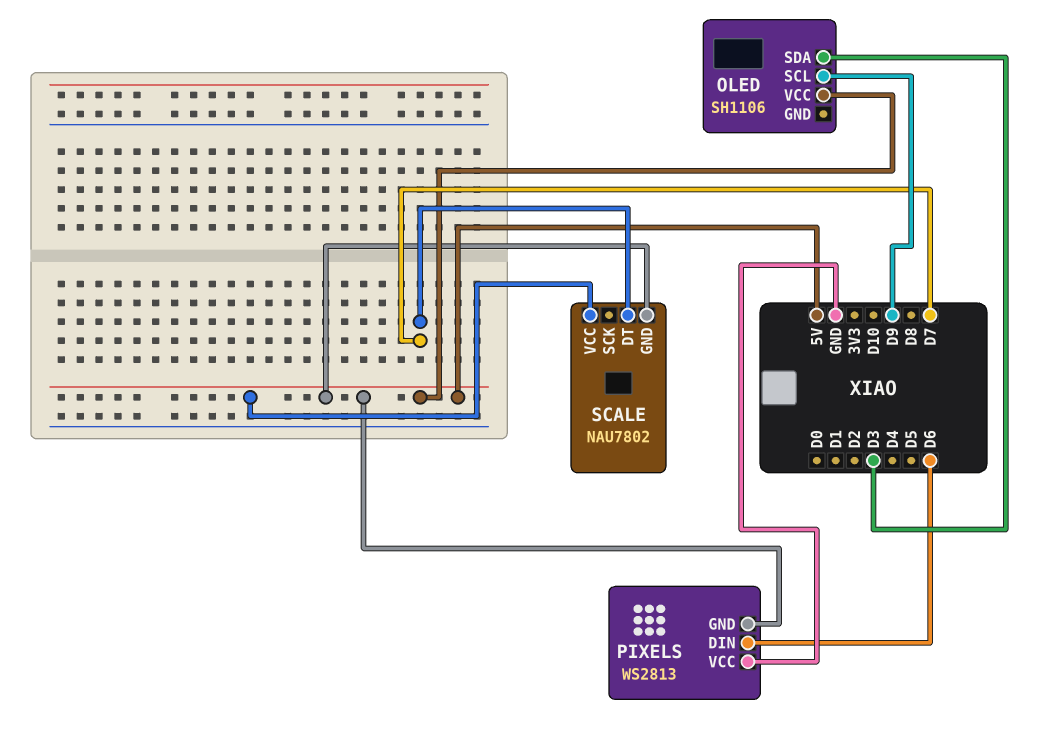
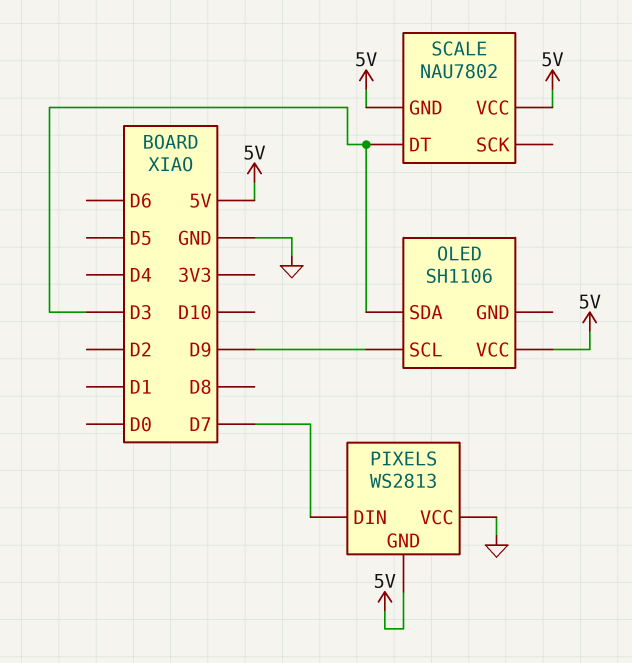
PIXELS pin DIN: D6 -> D7
SCALE pin DT: D7 -> D3

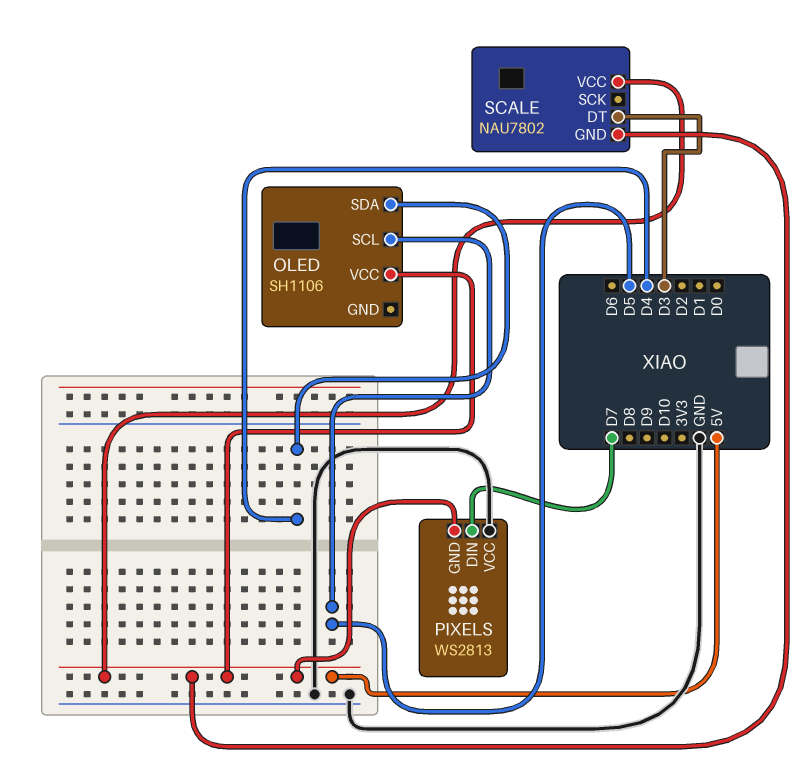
OLED pin SCL: D9 -> D5
OLED pin SDA: D3 -> D4

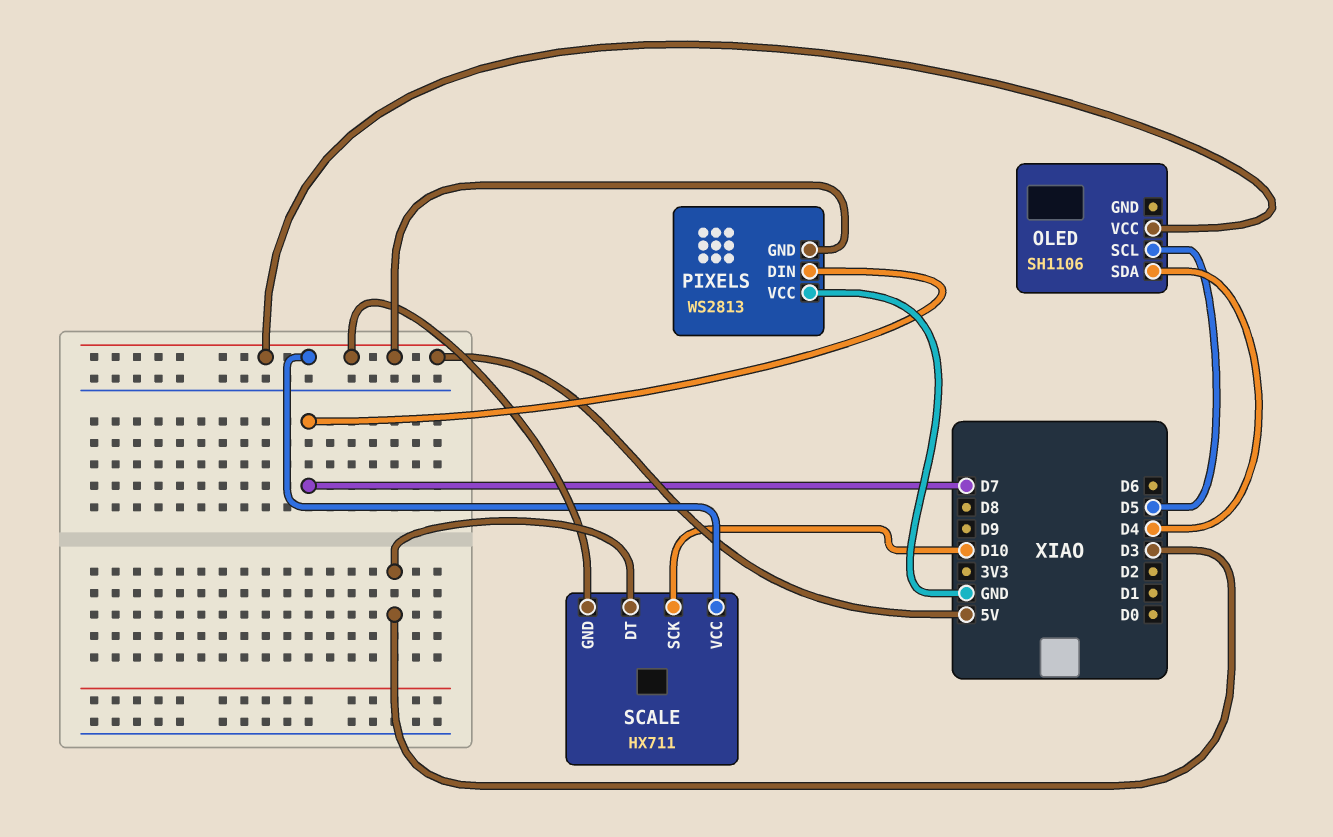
SCALE: NAU7802 -> HX711
SCALE pin SCK: none -> D10

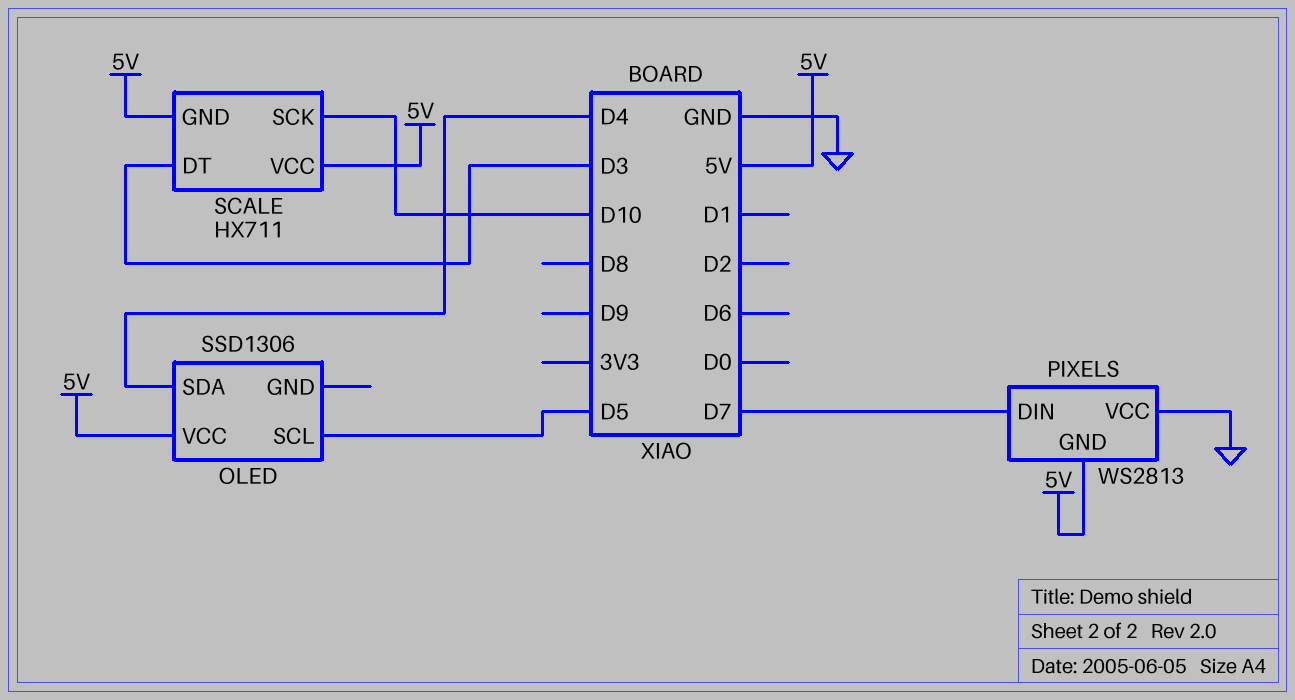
OLED: SH1106 -> SSD1306

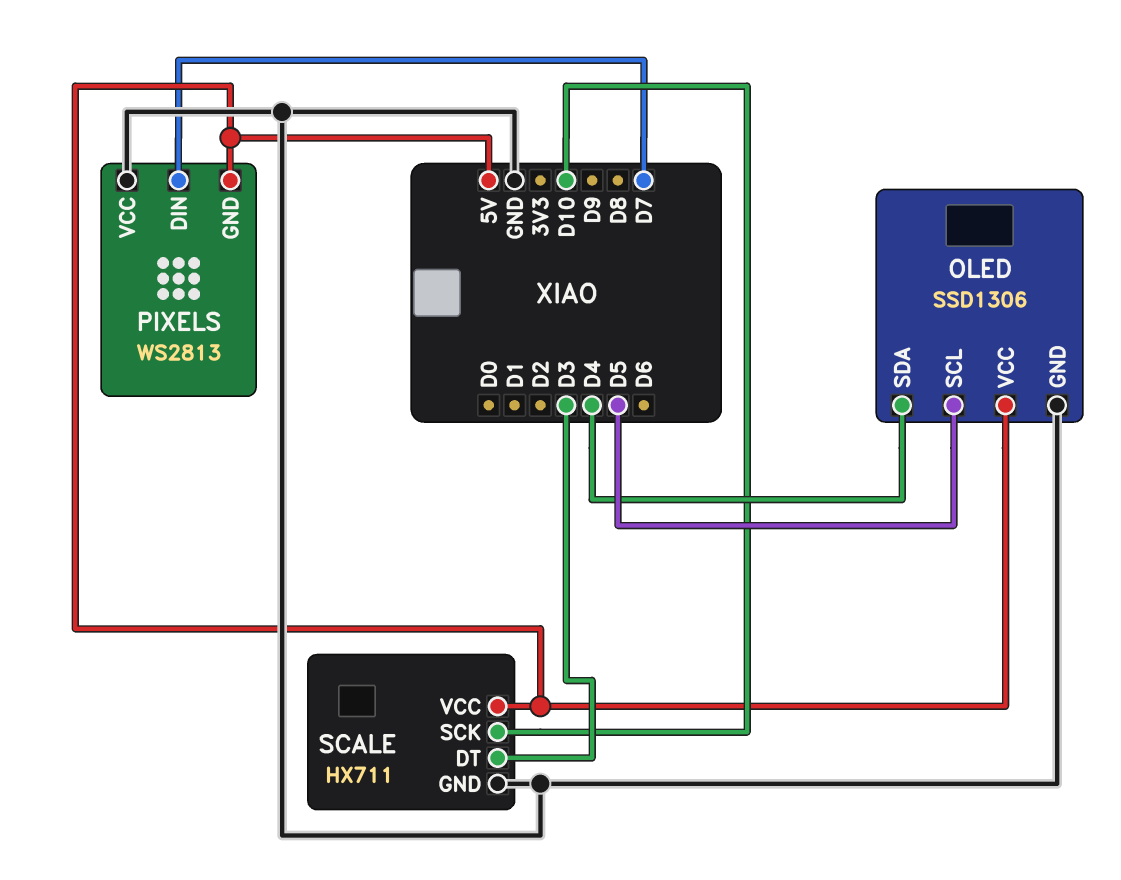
OLED pin GND: none -> GND
SCALE pin GND: 5V -> GND

